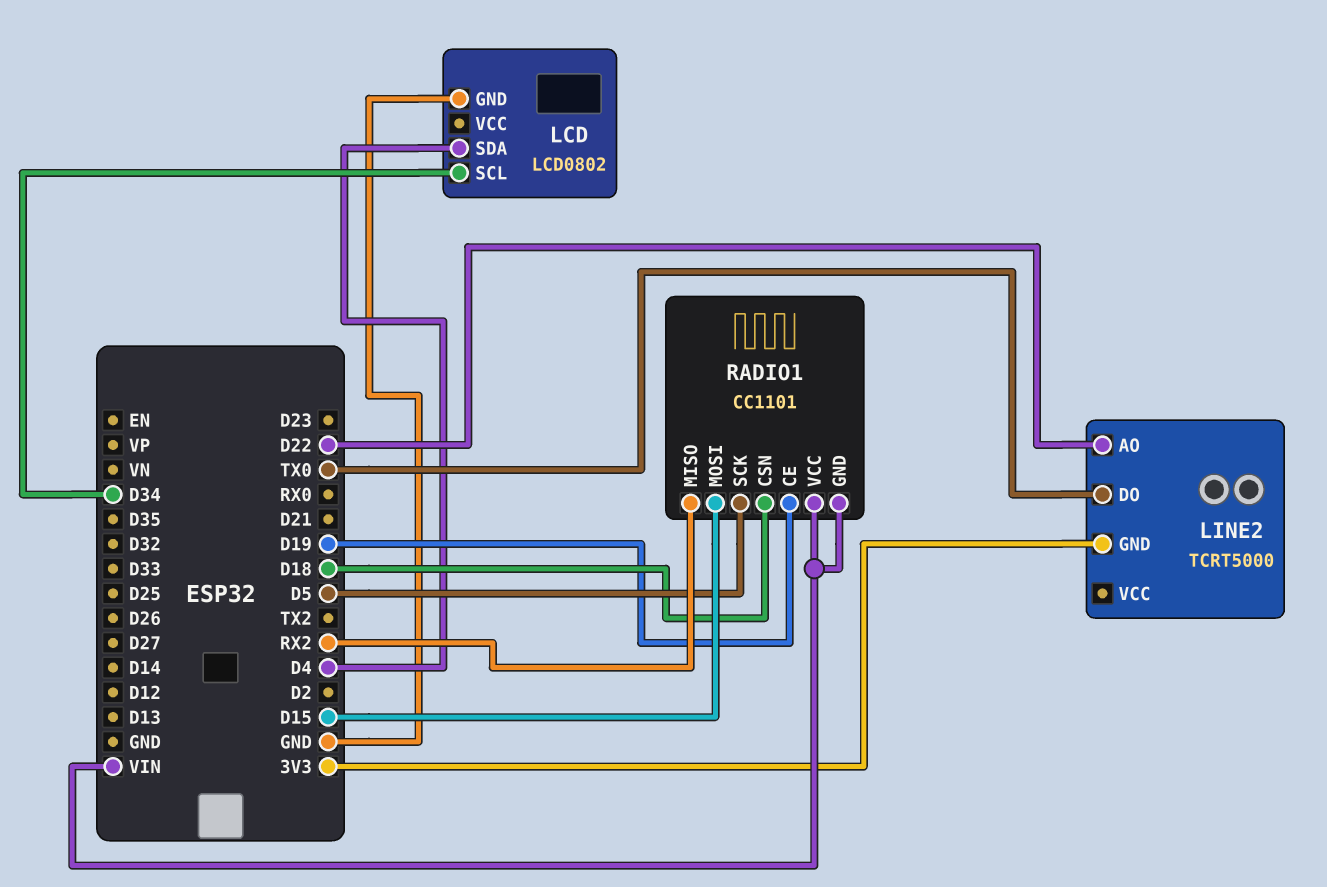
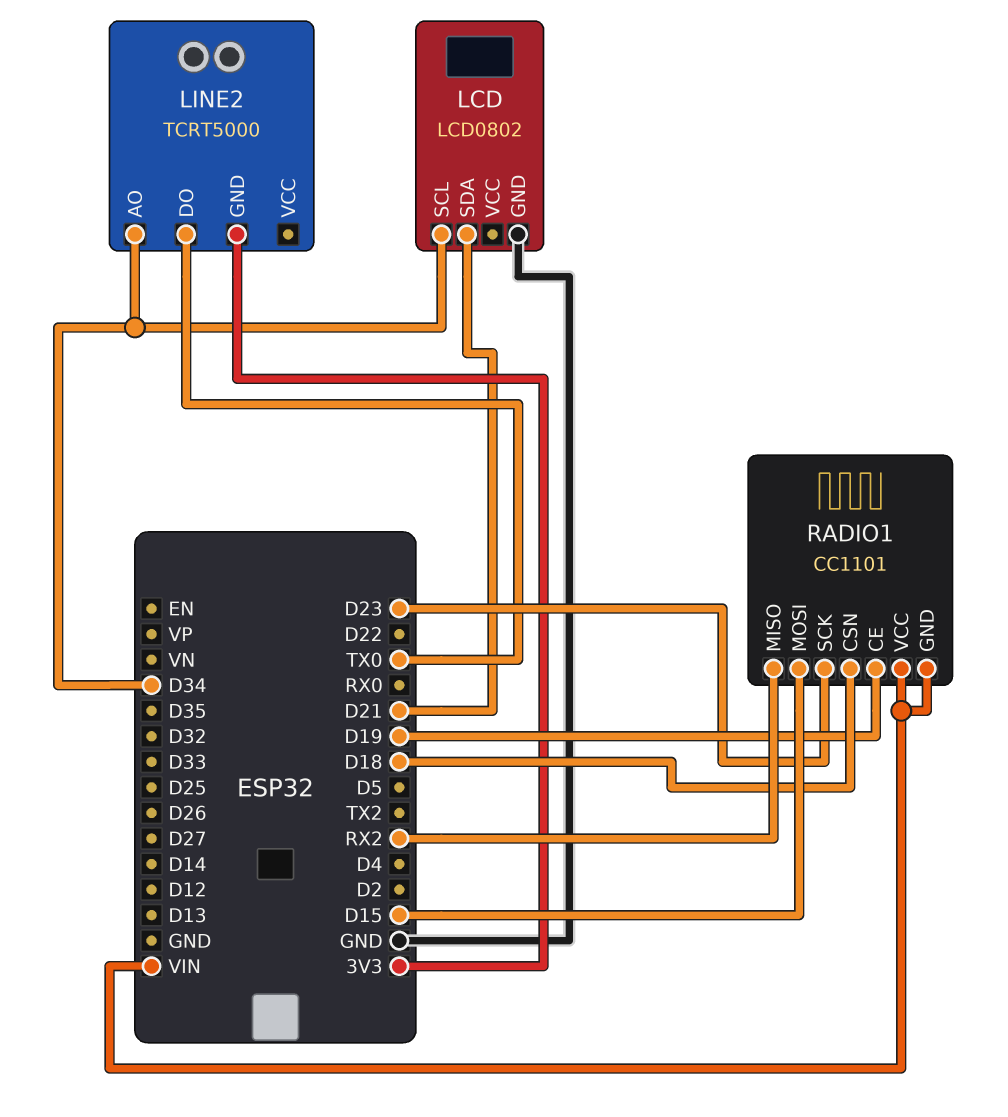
LCD pin SDA: D4 -> D21
LINE2 pin AO: D22 -> D34
RADIO1 pin SCK: D5 -> D23

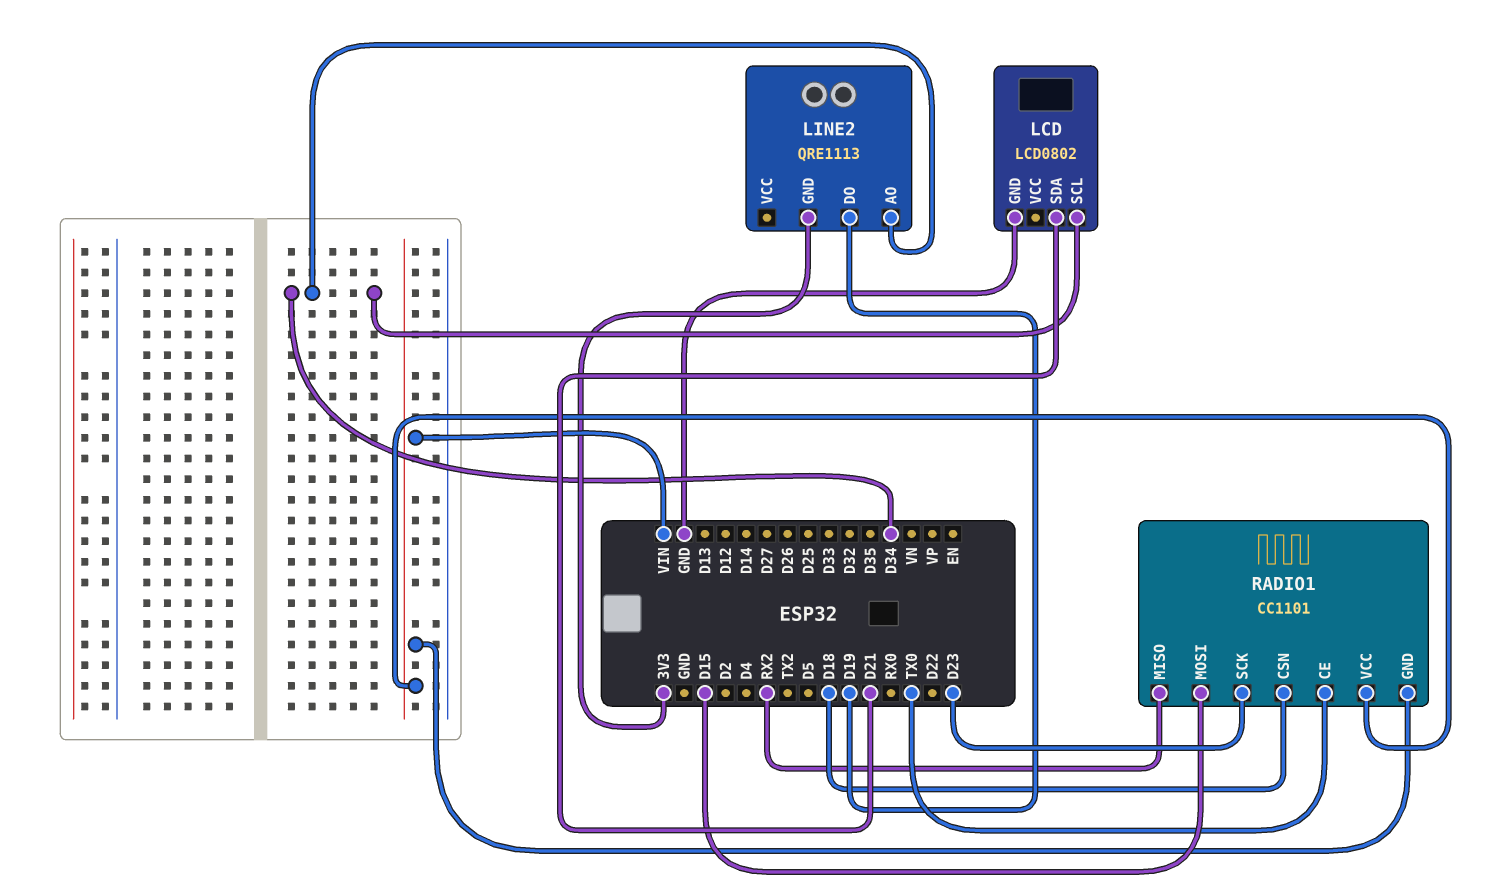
LINE2: TCRT5000 -> QRE1113
LINE2 pin DO: TX0 -> D19
RADIO1 pin CE: D19 -> TX0

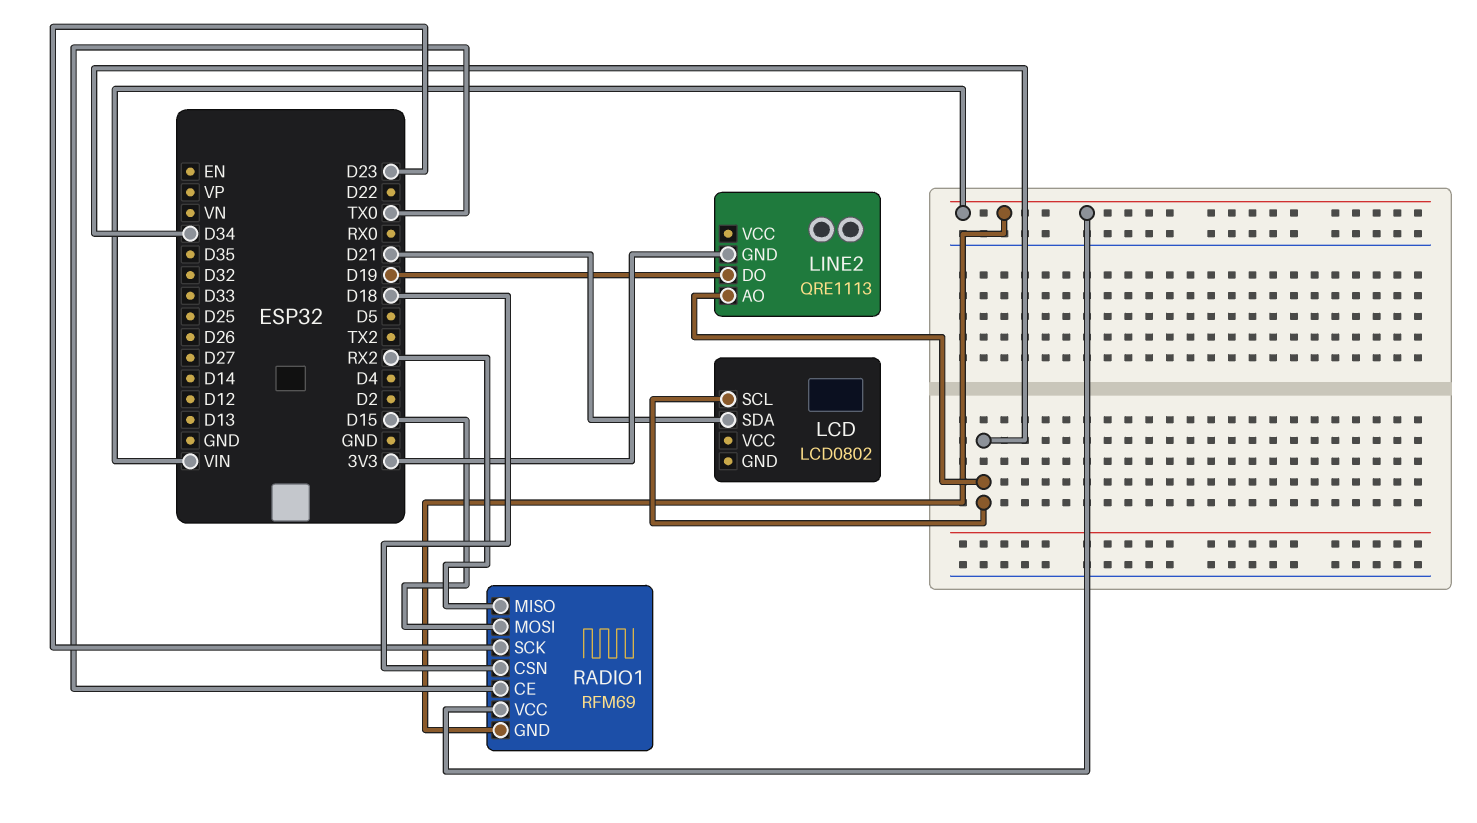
LCD pin GND: GND -> none
RADIO1: CC1101 -> RFM69

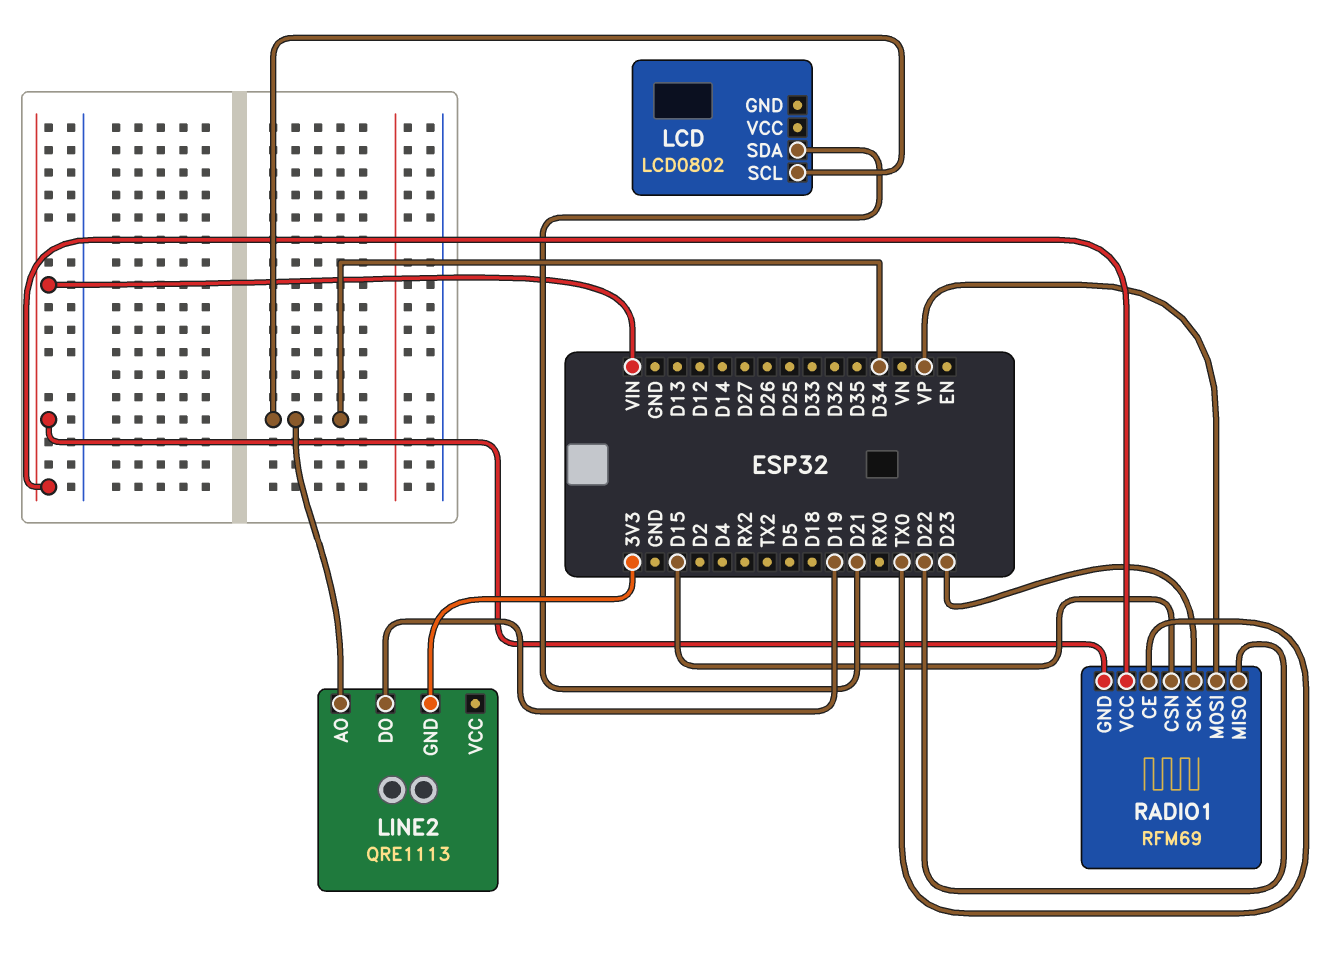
RADIO1 pin CSN: D18 -> D15
RADIO1 pin MISO: RX2 -> D22
RADIO1 pin MOSI: D15 -> VP

